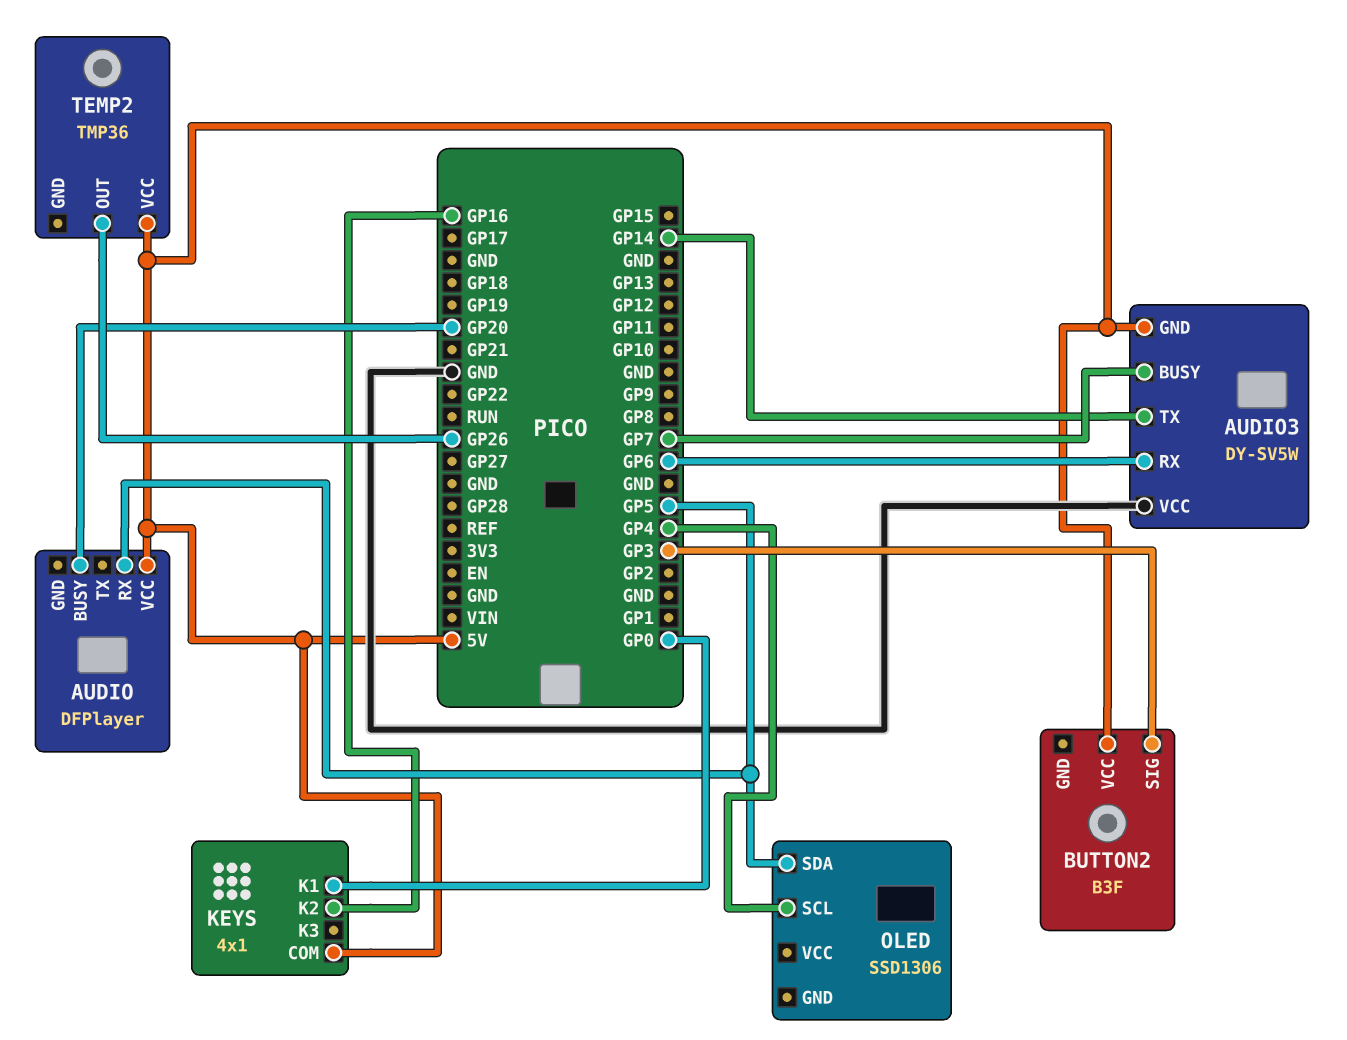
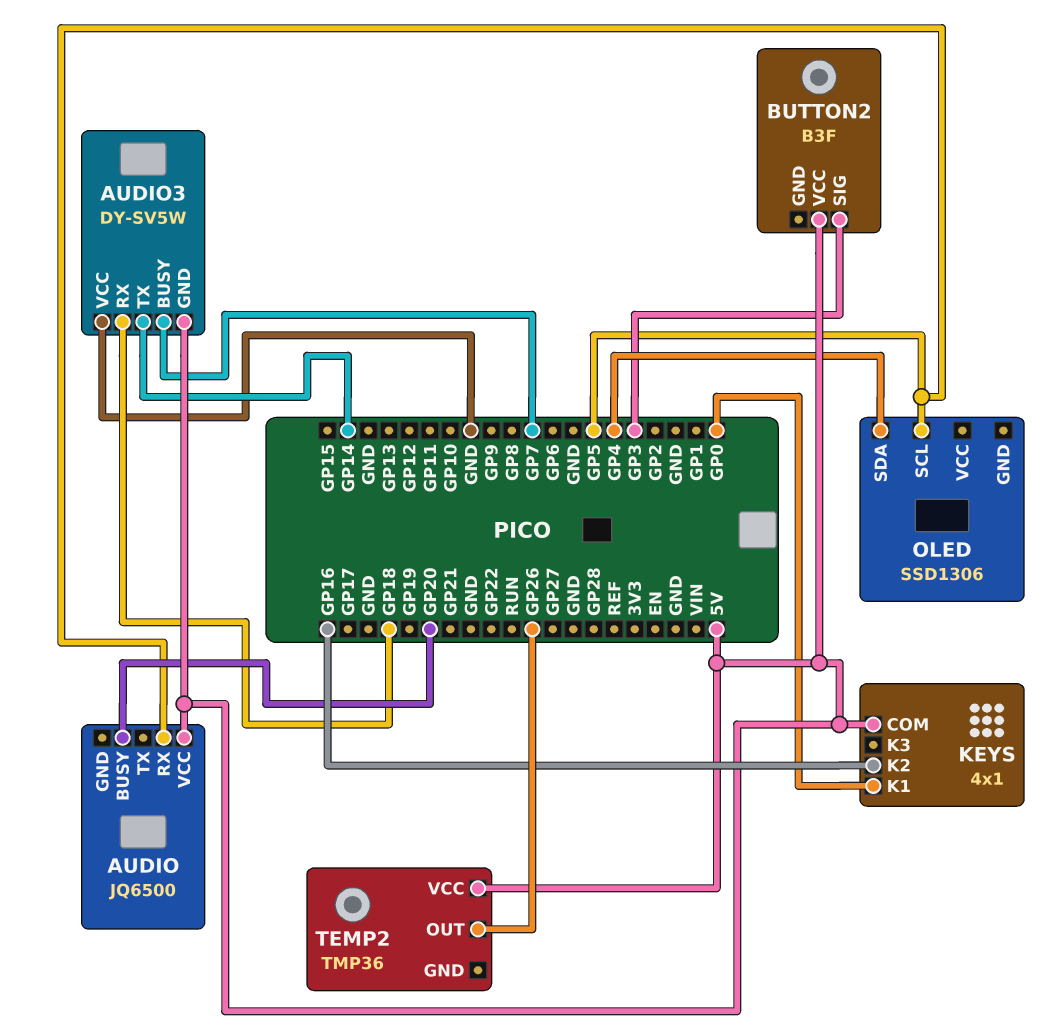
AUDIO: DFPlayer -> JQ6500
AUDIO3 pin RX: GP6 -> GP18
OLED pin SCL: GP4 -> GP5
OLED pin SDA: GP5 -> GP4

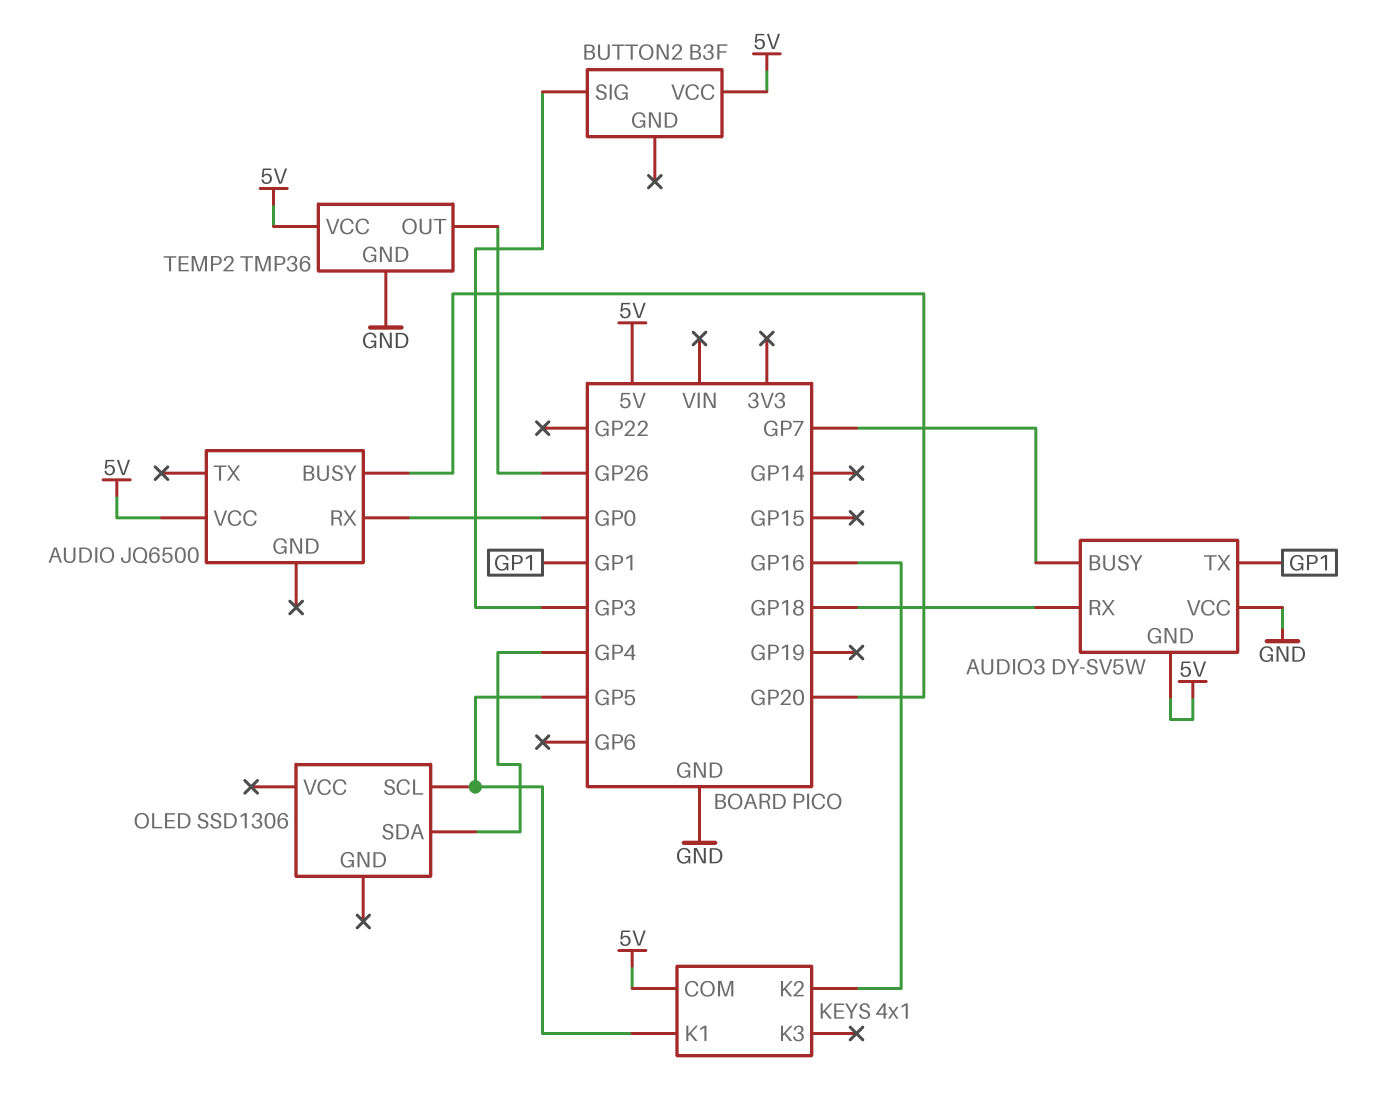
AUDIO pin RX: GP5 -> GP0
AUDIO3 pin TX: GP14 -> GP1
KEYS pin K1: GP0 -> GP5
TEMP2 pin GND: none -> GND

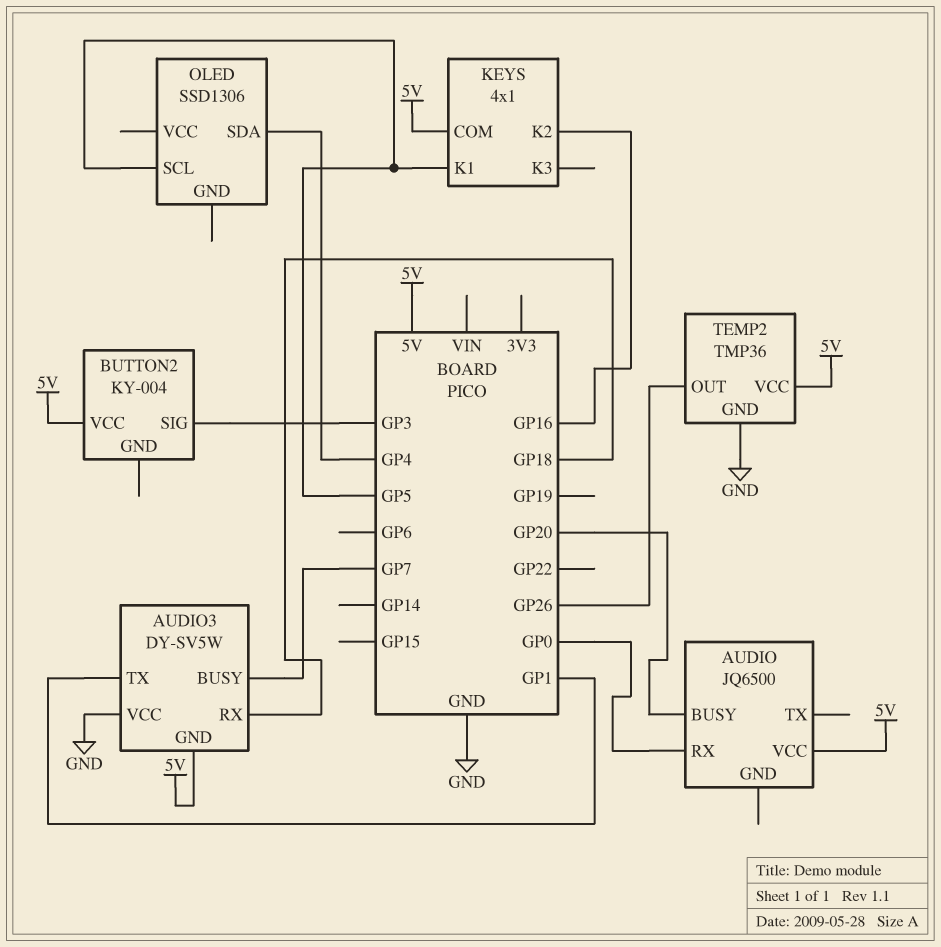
BUTTON2: B3F -> KY-004

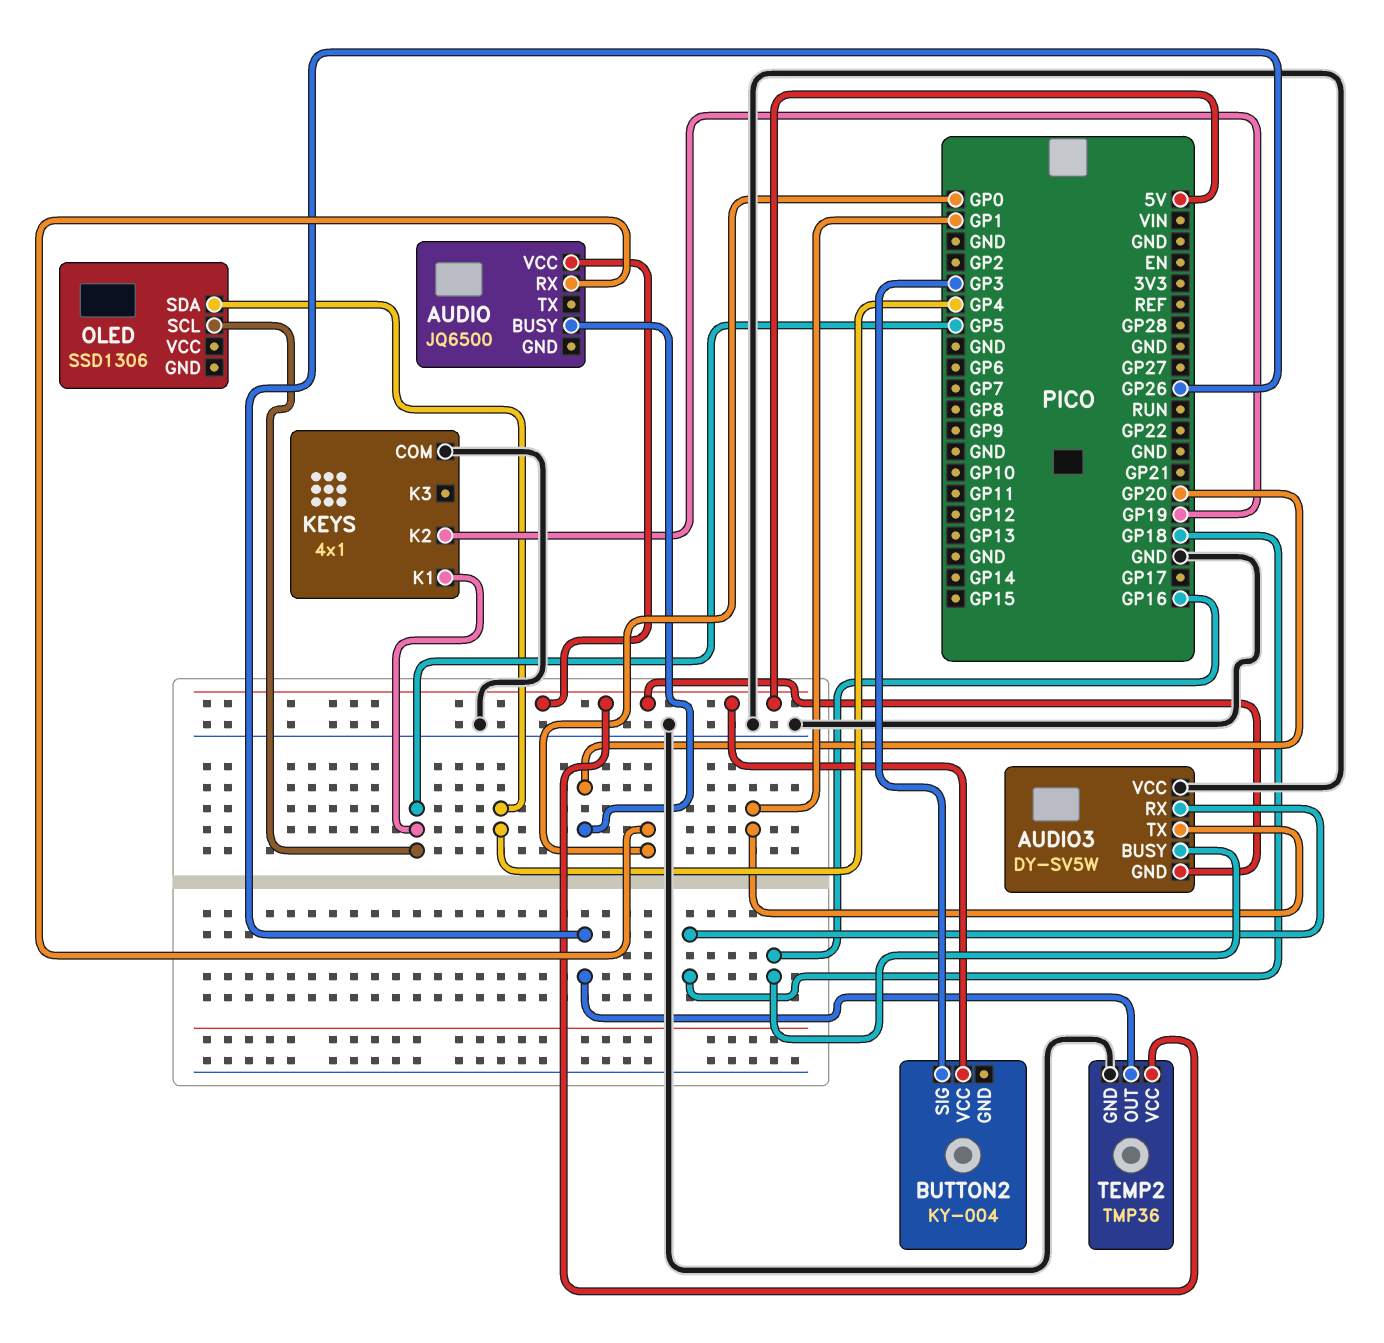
AUDIO3 pin BUSY: GP7 -> GP16
KEYS pin COM: 5V -> GND
KEYS pin K2: GP16 -> GP19

